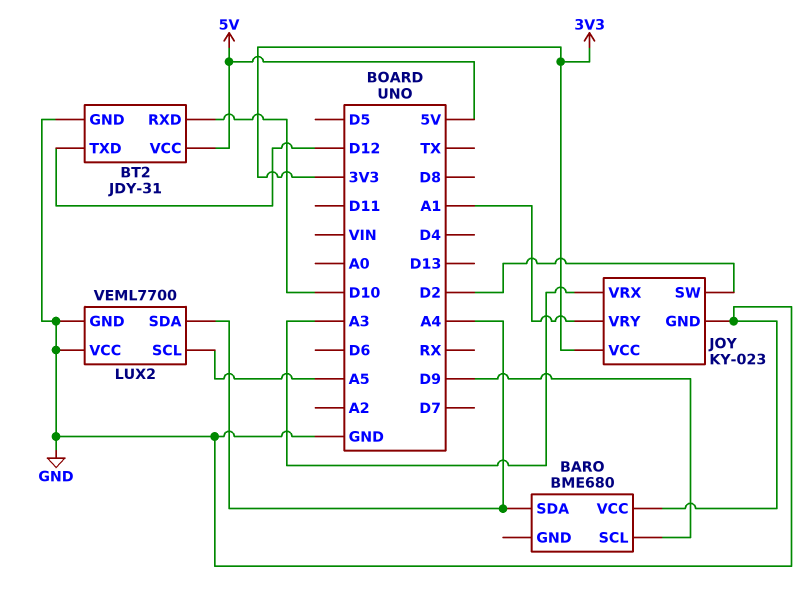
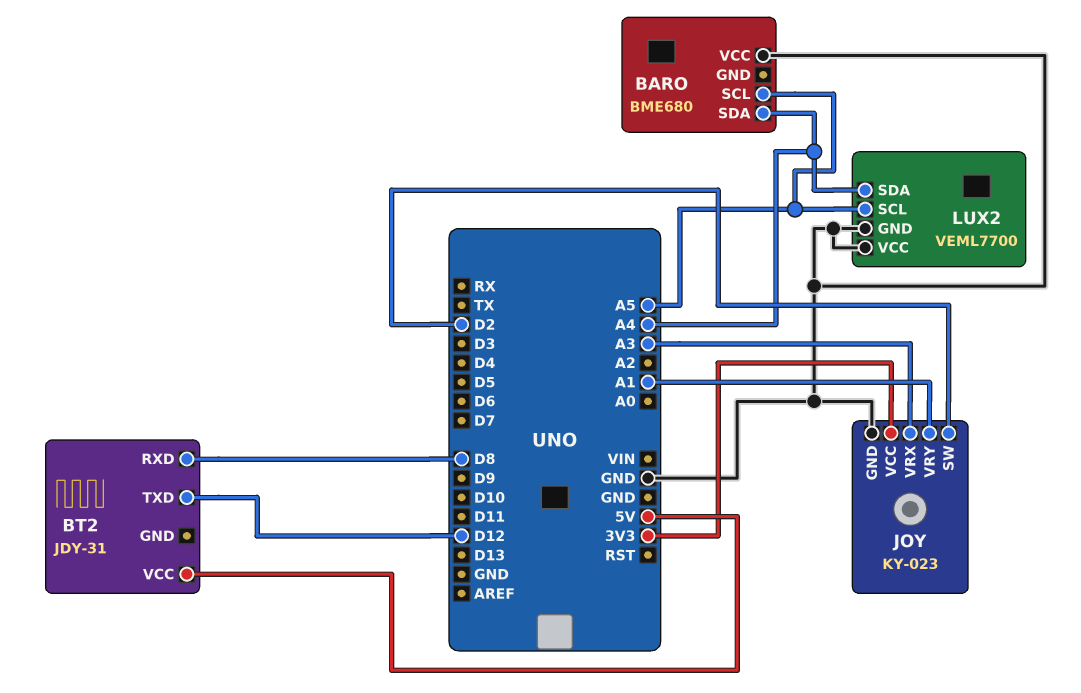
BARO pin SCL: D9 -> A5
BT2 pin GND: GND -> none
BT2 pin RXD: D10 -> D8

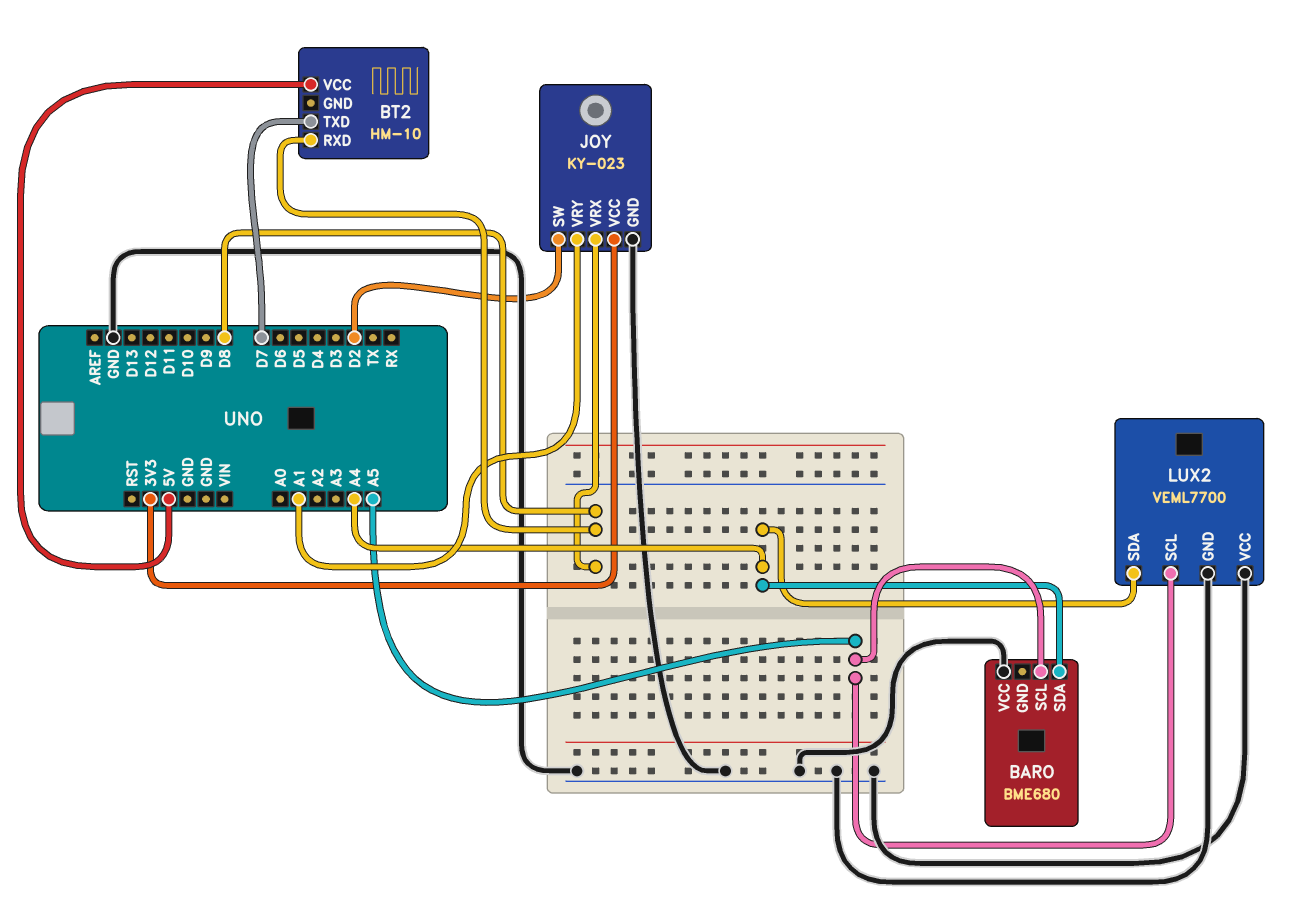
BT2: JDY-31 -> HM-10
BT2 pin TXD: D12 -> D7
JOY pin VRX: A3 -> D8

